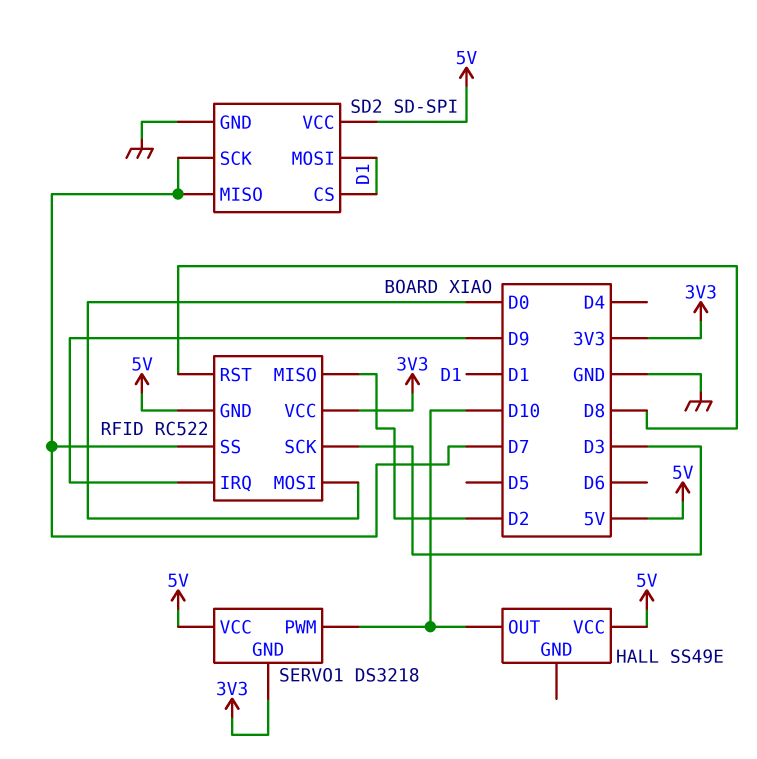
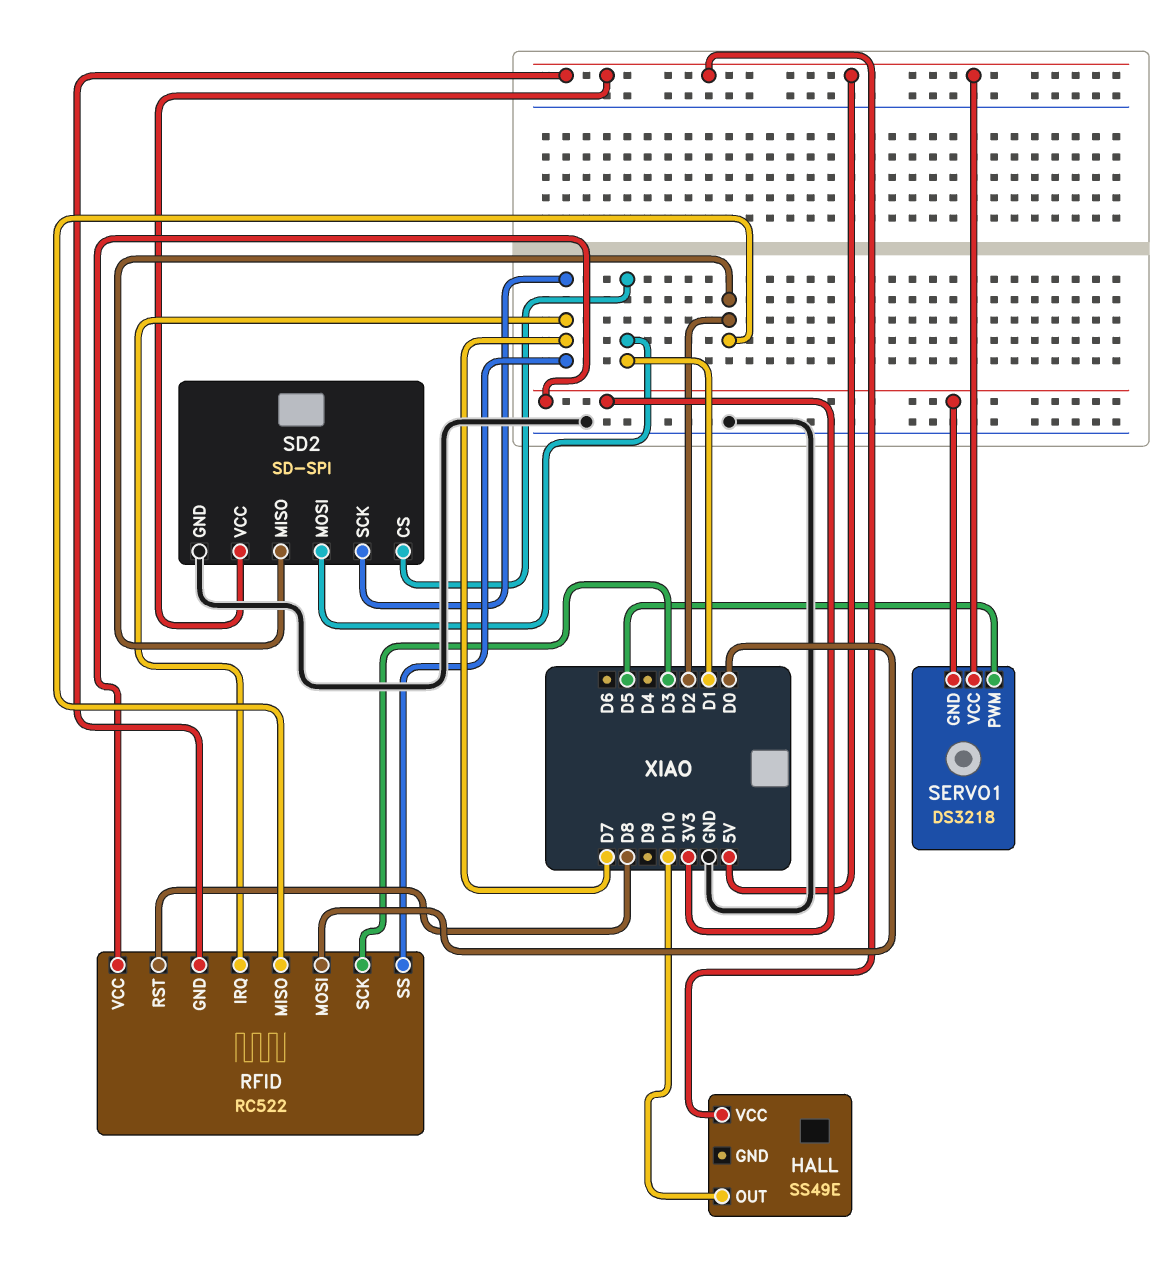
RFID pin IRQ: D9 -> D7
SD2 pin MISO: D7 -> D2
SERVO1 pin PWM: D10 -> D5

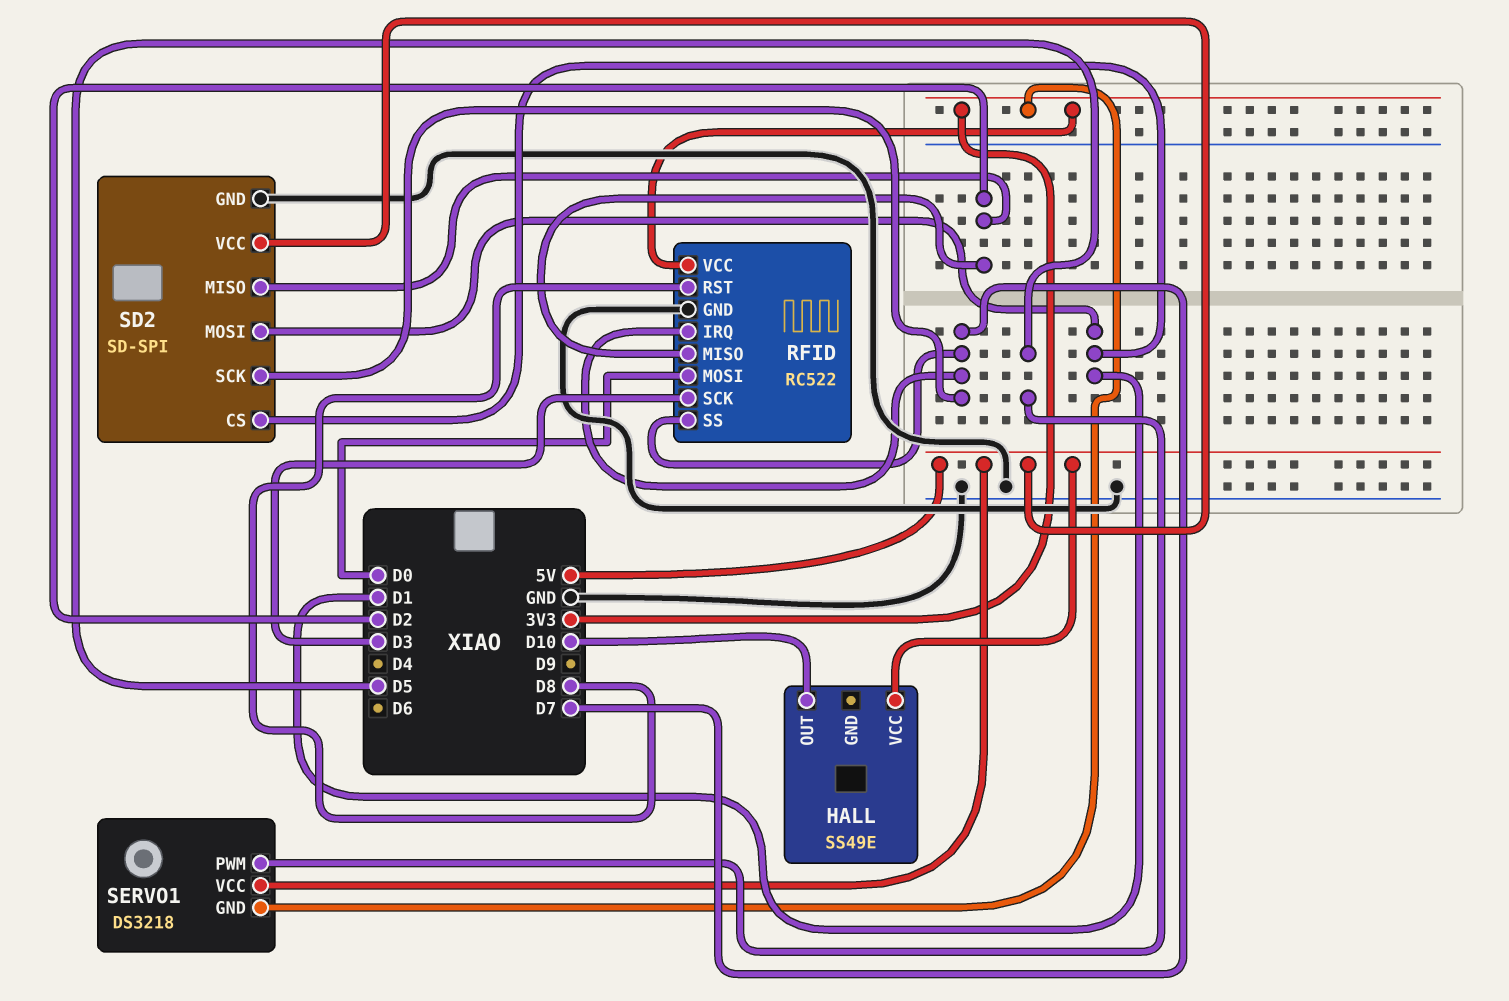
RFID pin GND: 5V -> GND

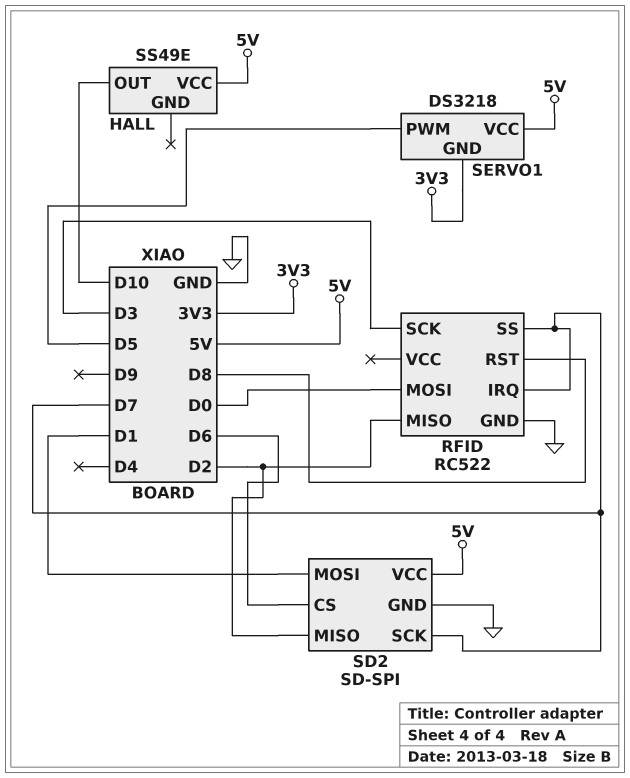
RFID pin VCC: 3V3 -> none
SD2 pin CS: D1 -> D6

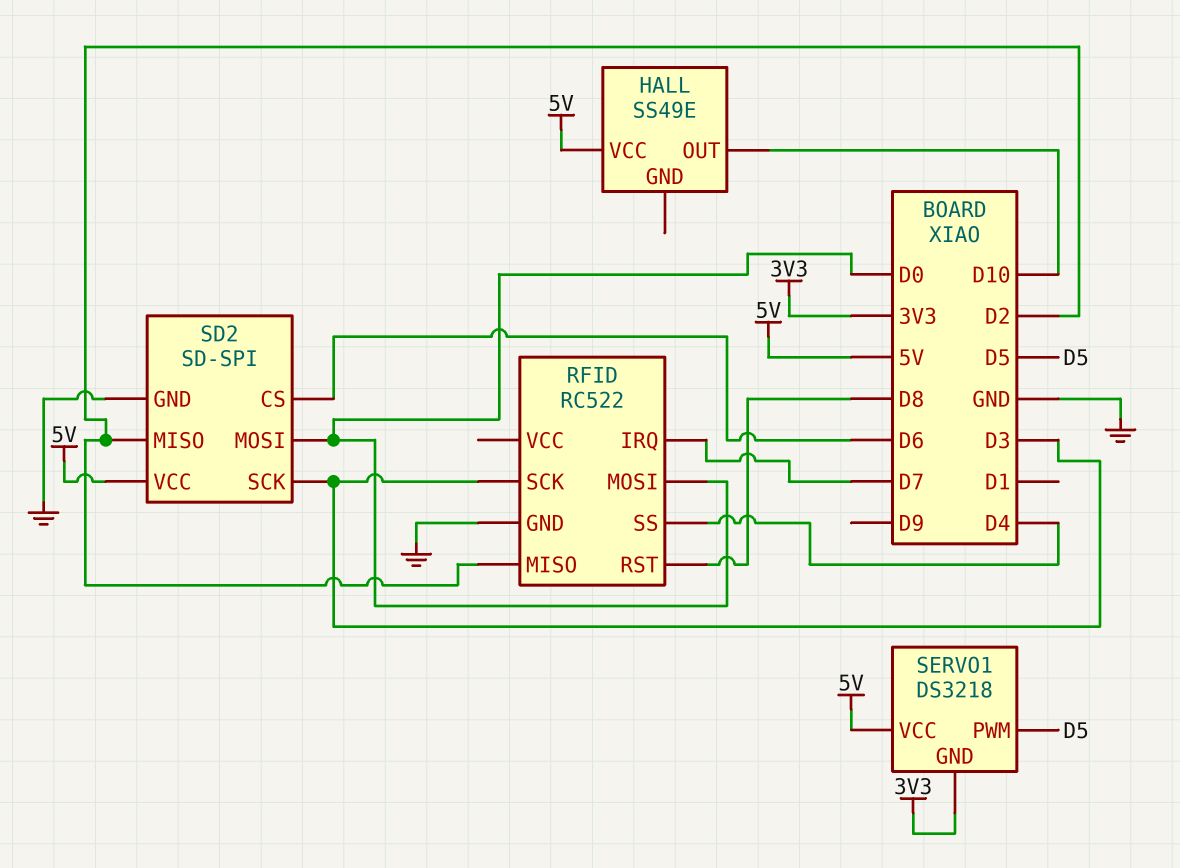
RFID pin SS: D7 -> D4
SD2 pin MOSI: D1 -> D0
SD2 pin SCK: D7 -> D3

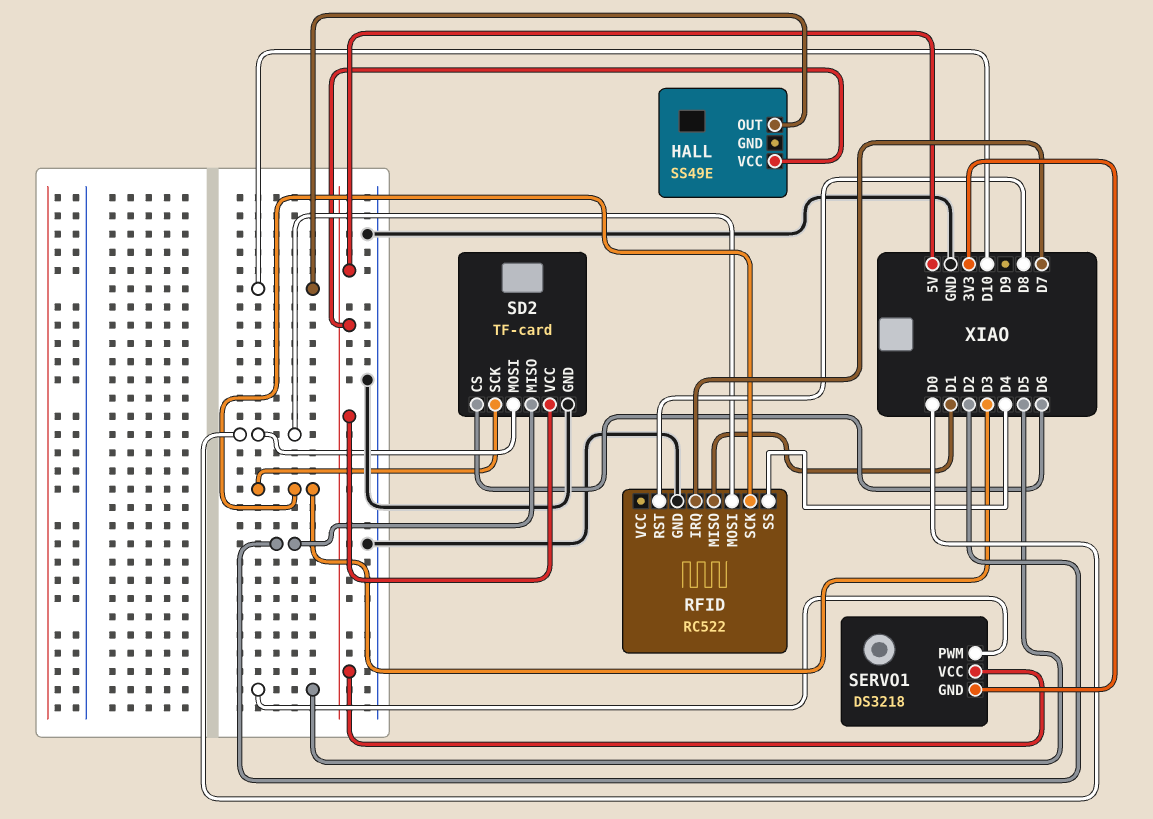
RFID pin MISO: D2 -> D1
SD2: SD-SPI -> TF-card

